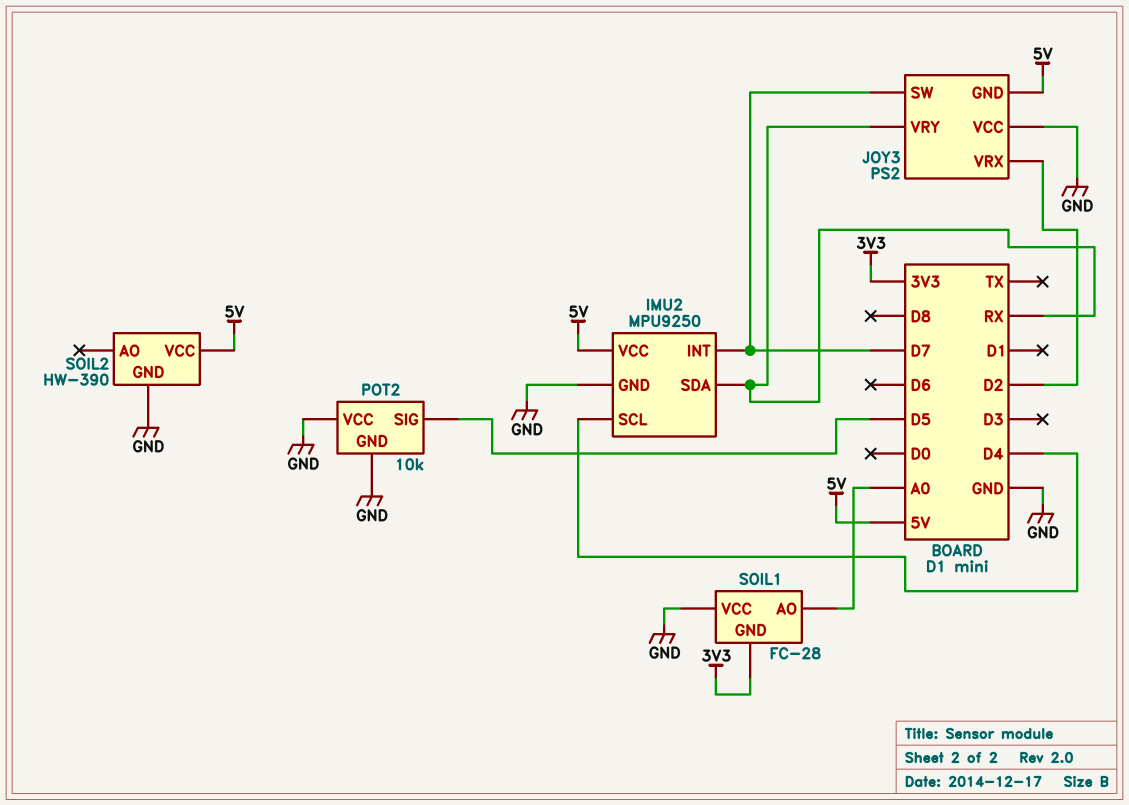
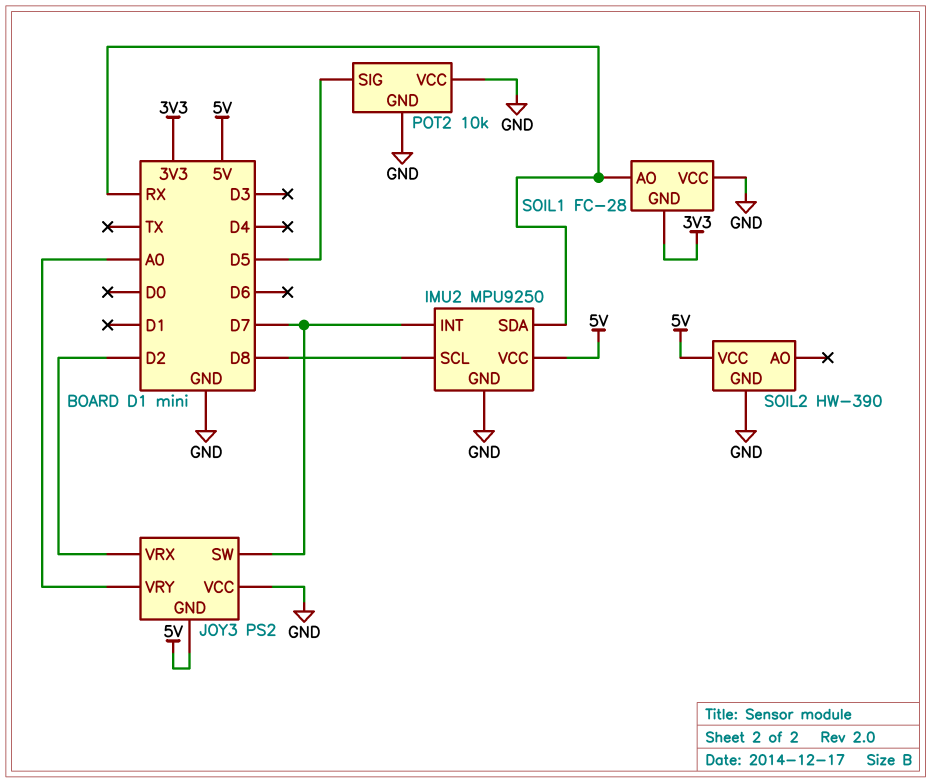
IMU2 pin SCL: D4 -> D8
JOY3 pin VRY: RX -> A0
SOIL1 pin AO: A0 -> RX

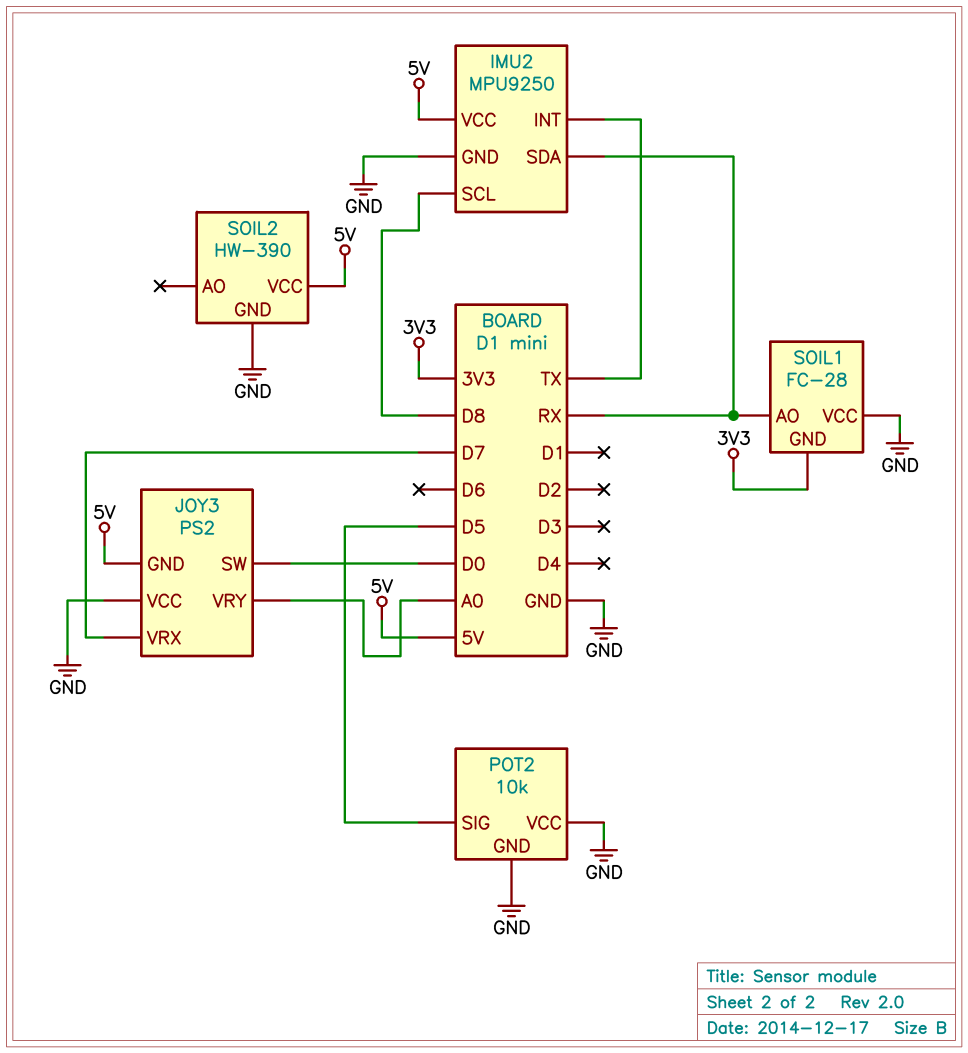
IMU2 pin INT: D7 -> TX
JOY3 pin SW: D7 -> D0
JOY3 pin VRX: D2 -> D7

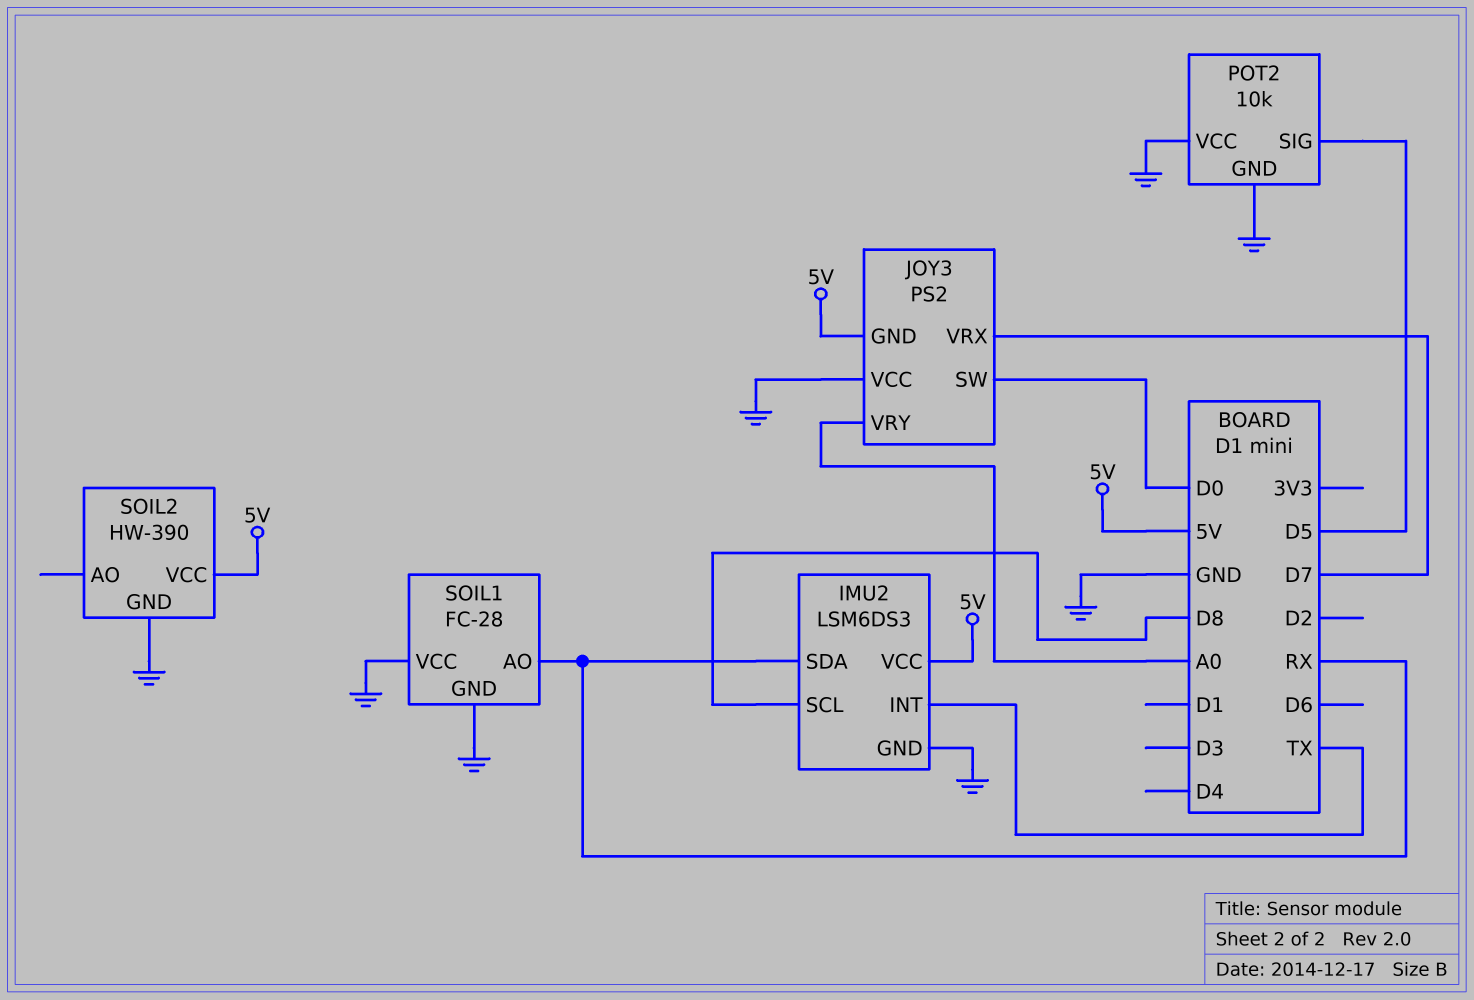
IMU2: MPU9250 -> LSM6DS3
SOIL1 pin GND: 3V3 -> GND

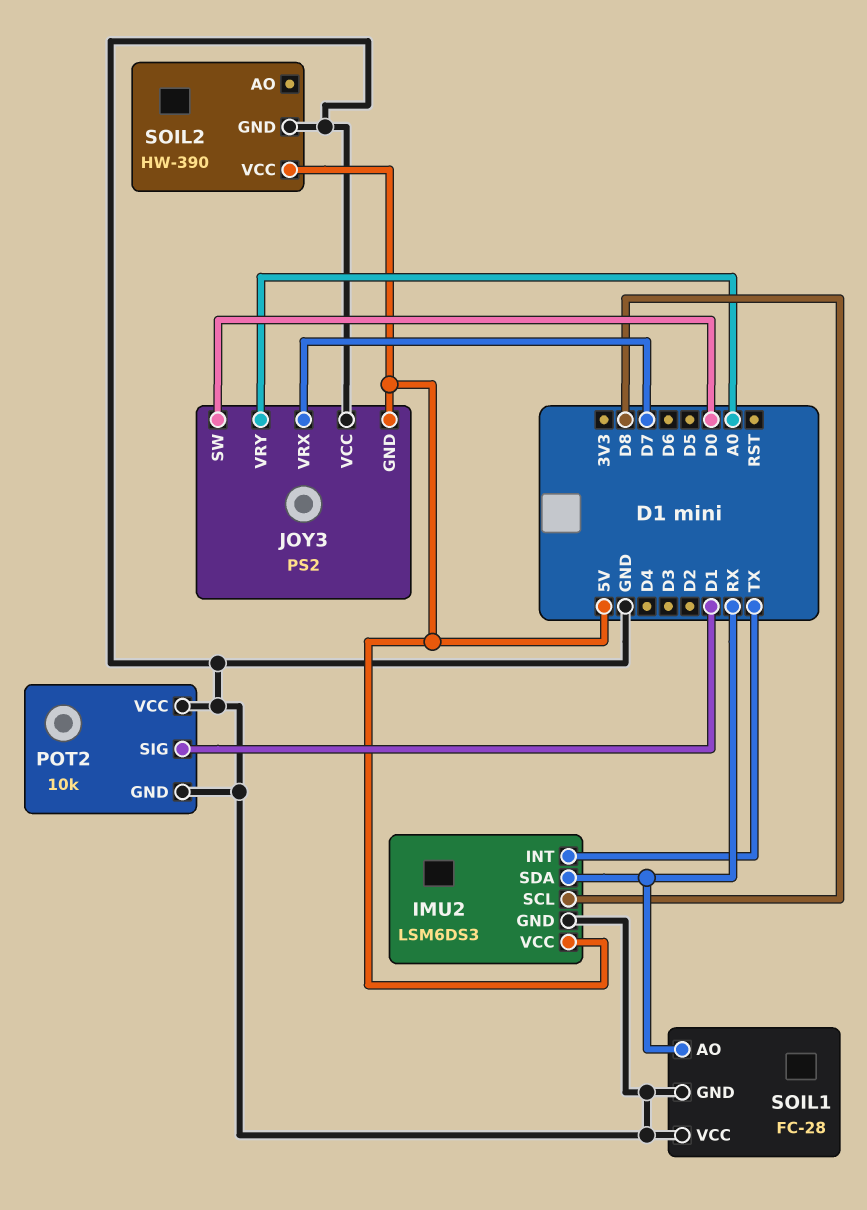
POT2 pin SIG: D5 -> D1

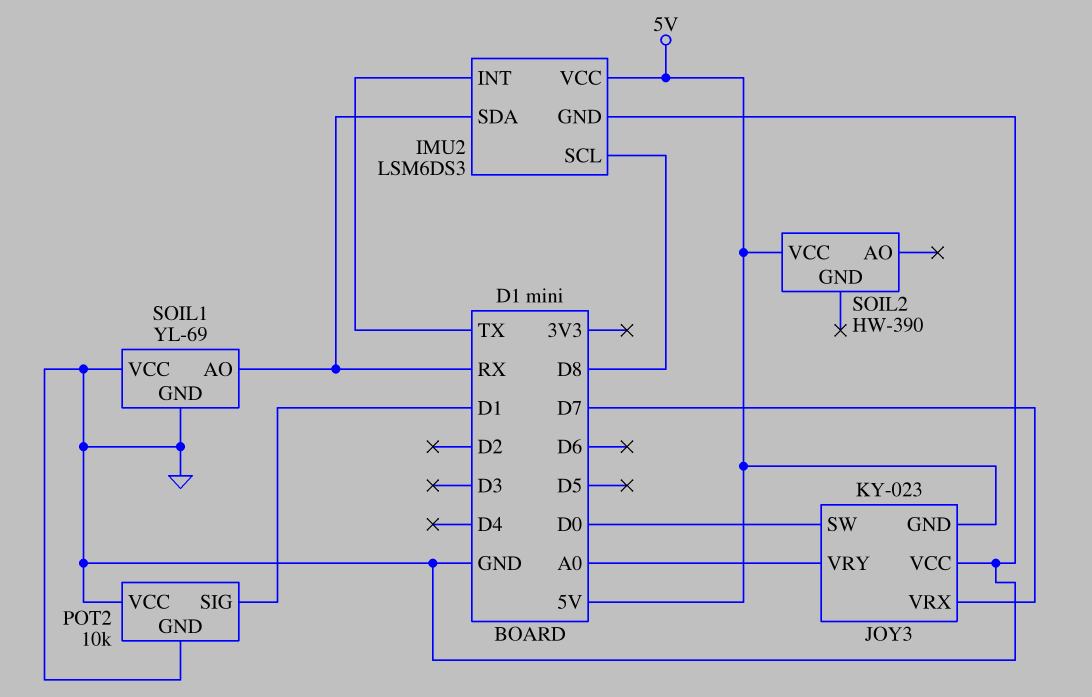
JOY3: PS2 -> KY-023
SOIL1: FC-28 -> YL-69
SOIL2 pin GND: GND -> none

